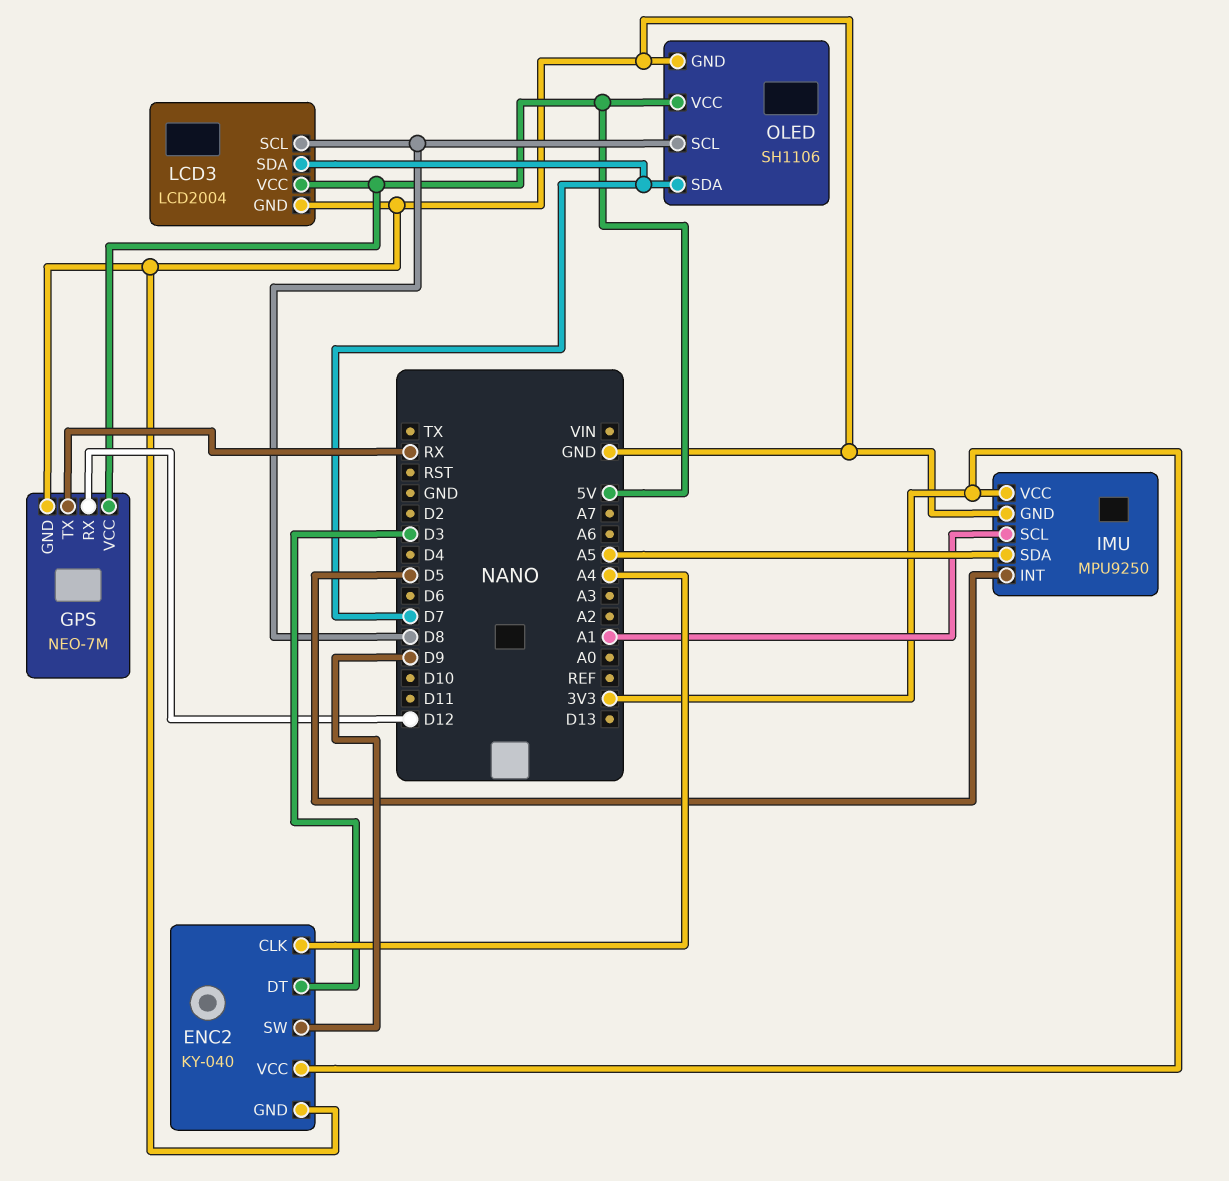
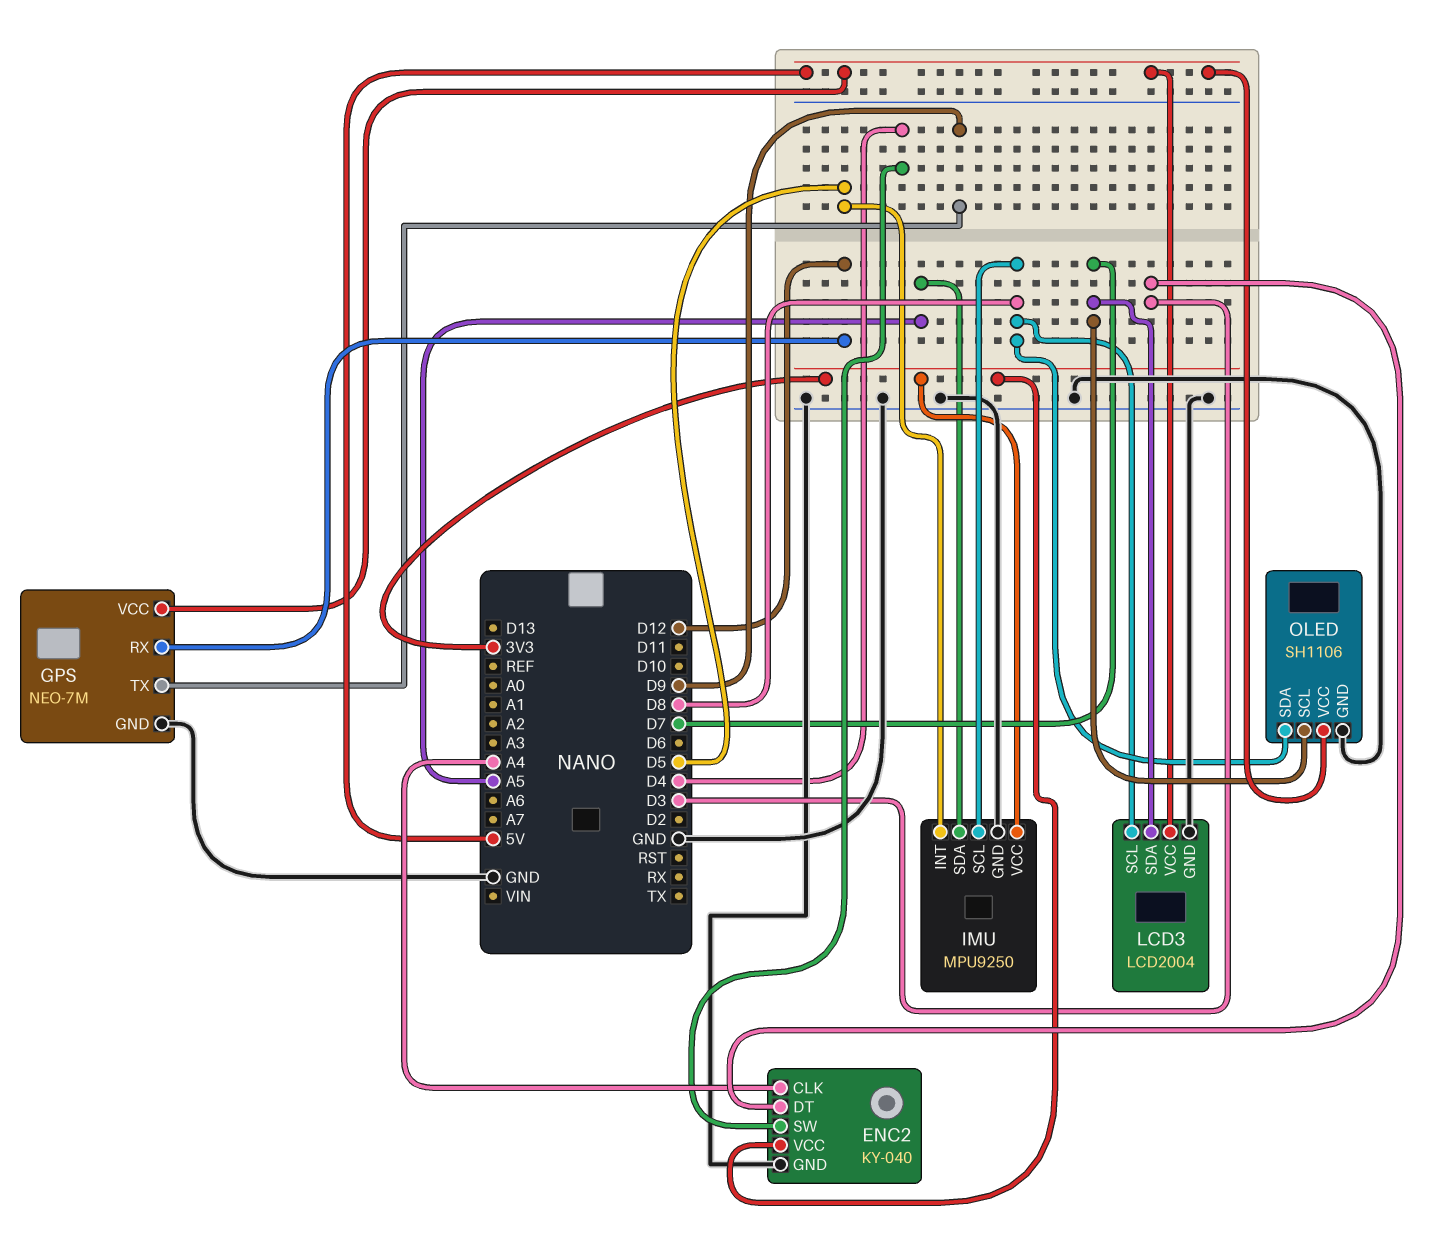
ENC2 pin SW: D9 -> D4
GPS pin TX: RX -> D9
IMU pin SCL: A1 -> D8
OLED pin SCL: D8 -> D7
OLED pin SDA: D7 -> D8

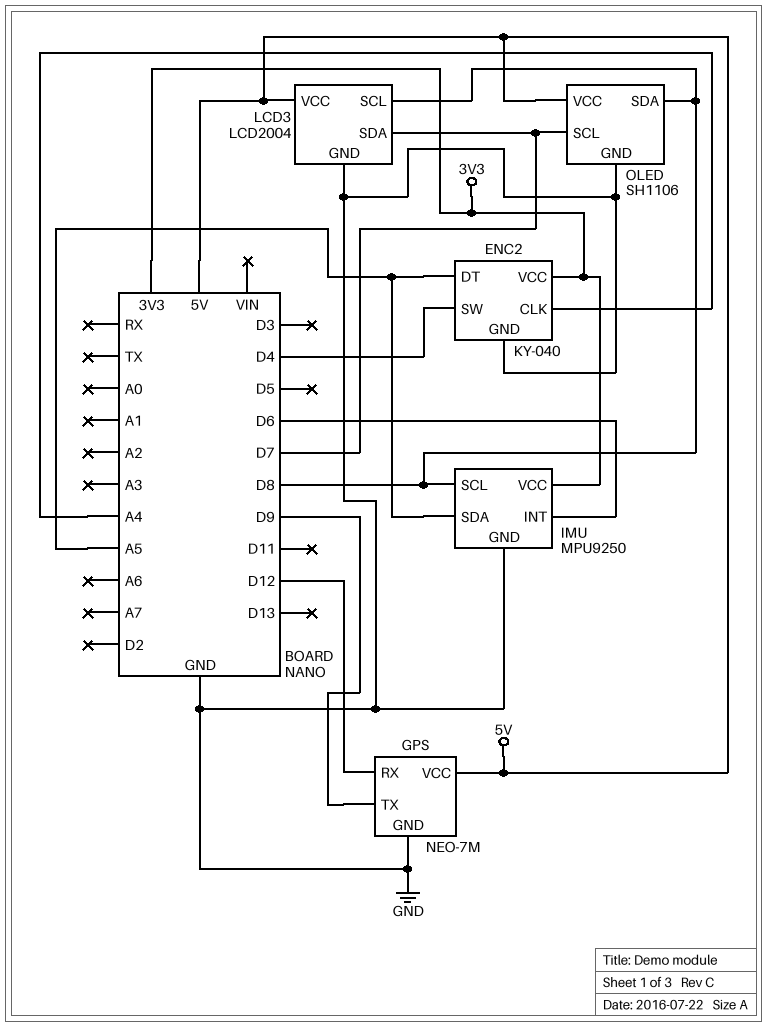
ENC2 pin DT: D3 -> A5
IMU pin INT: D5 -> D6

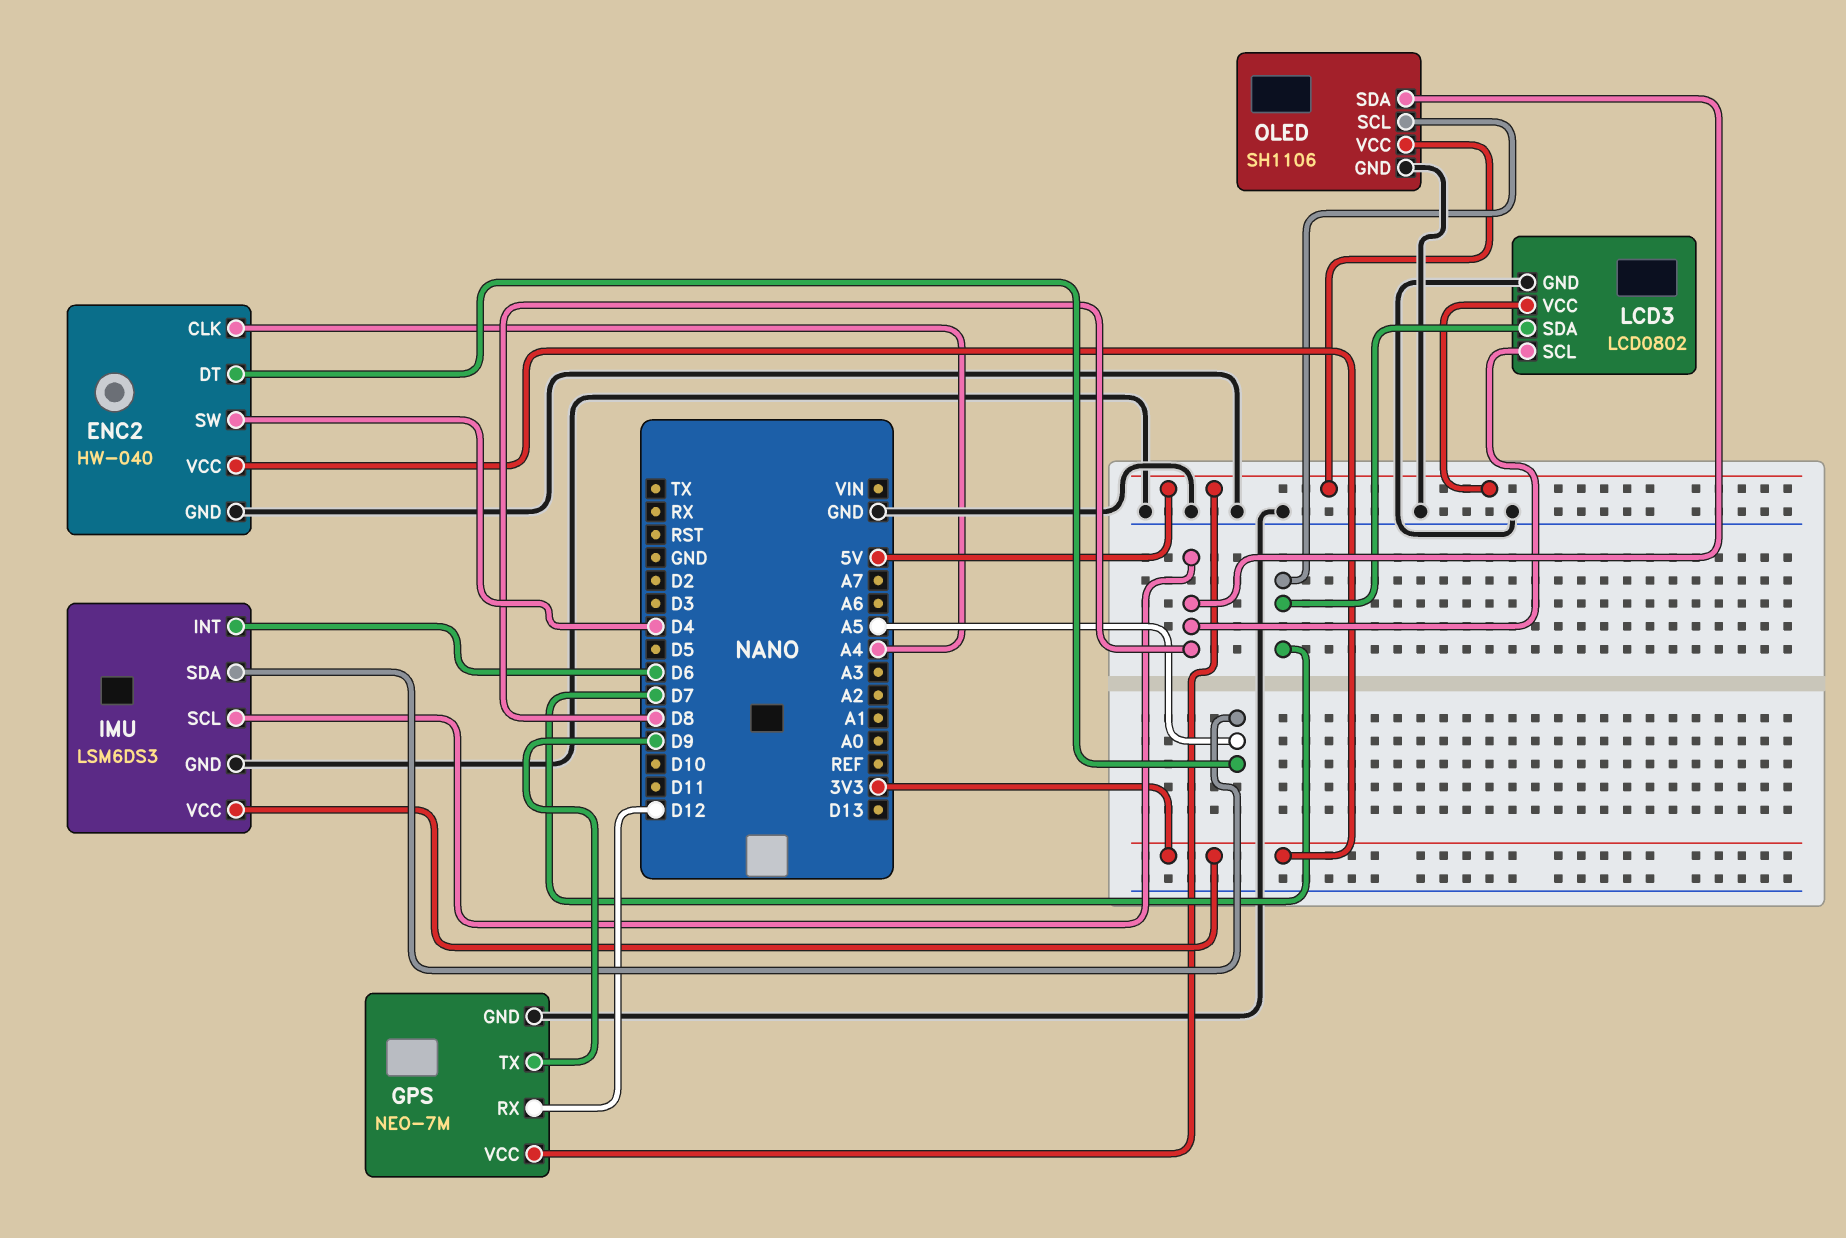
ENC2: KY-040 -> HW-040
IMU: MPU9250 -> LSM6DS3
LCD3: LCD2004 -> LCD0802

